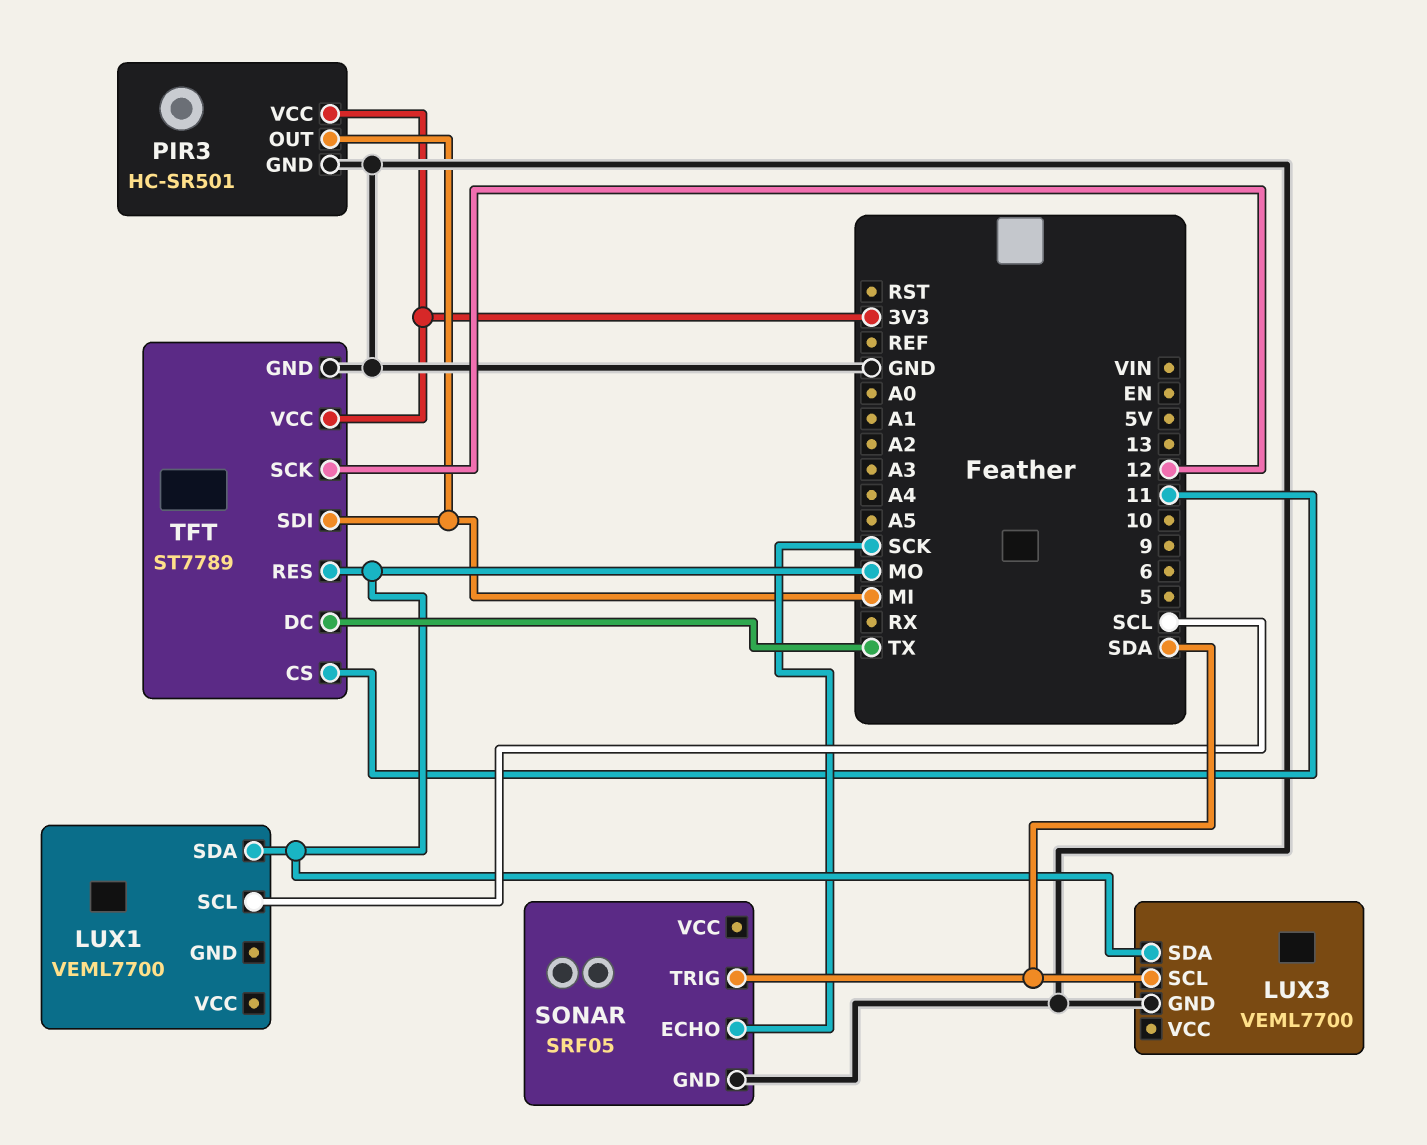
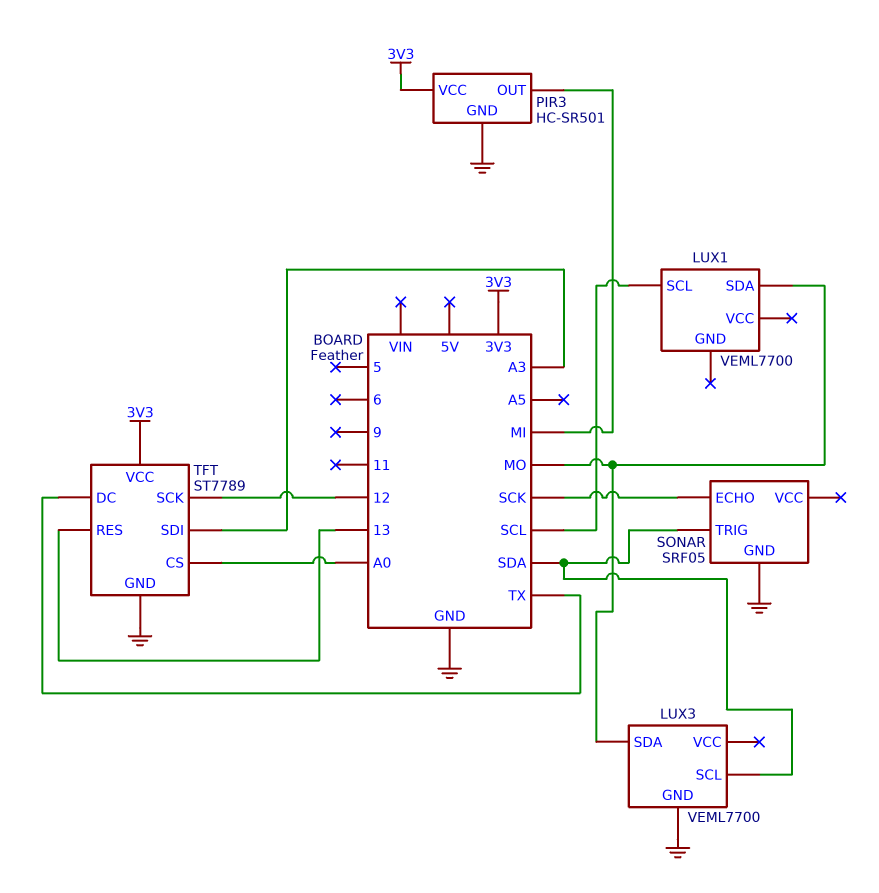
TFT pin CS: 11 -> A0
TFT pin RES: MO -> 13
TFT pin SDI: MI -> A3

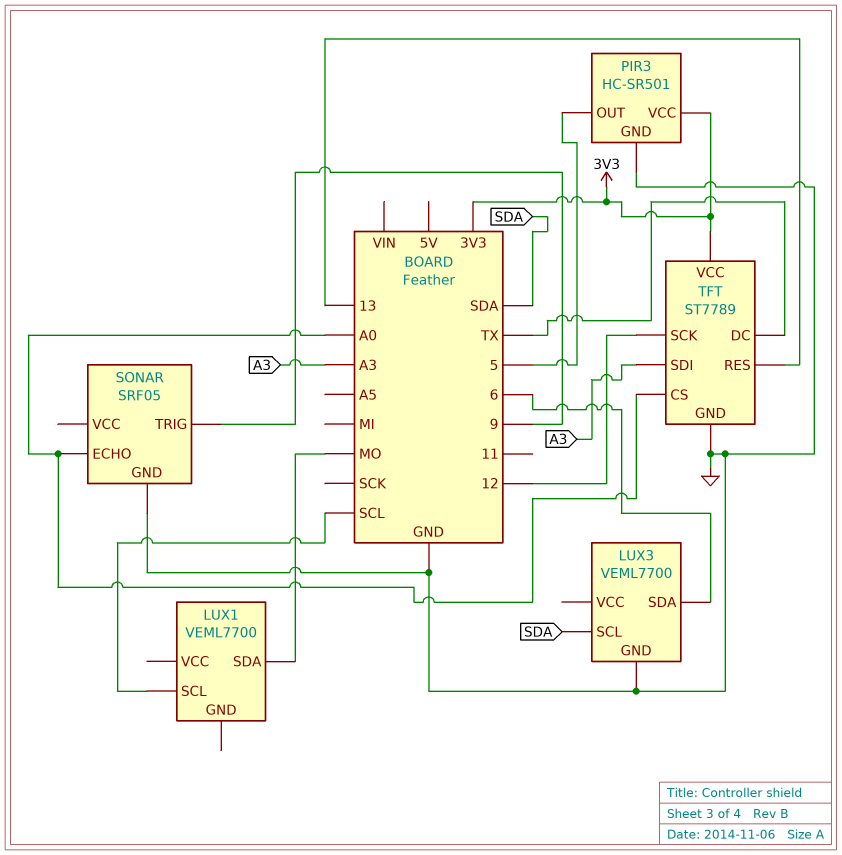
LUX3 pin SDA: MO -> 6
PIR3 pin OUT: MI -> 5
SONAR pin ECHO: SCK -> A0
SONAR pin TRIG: SDA -> 9

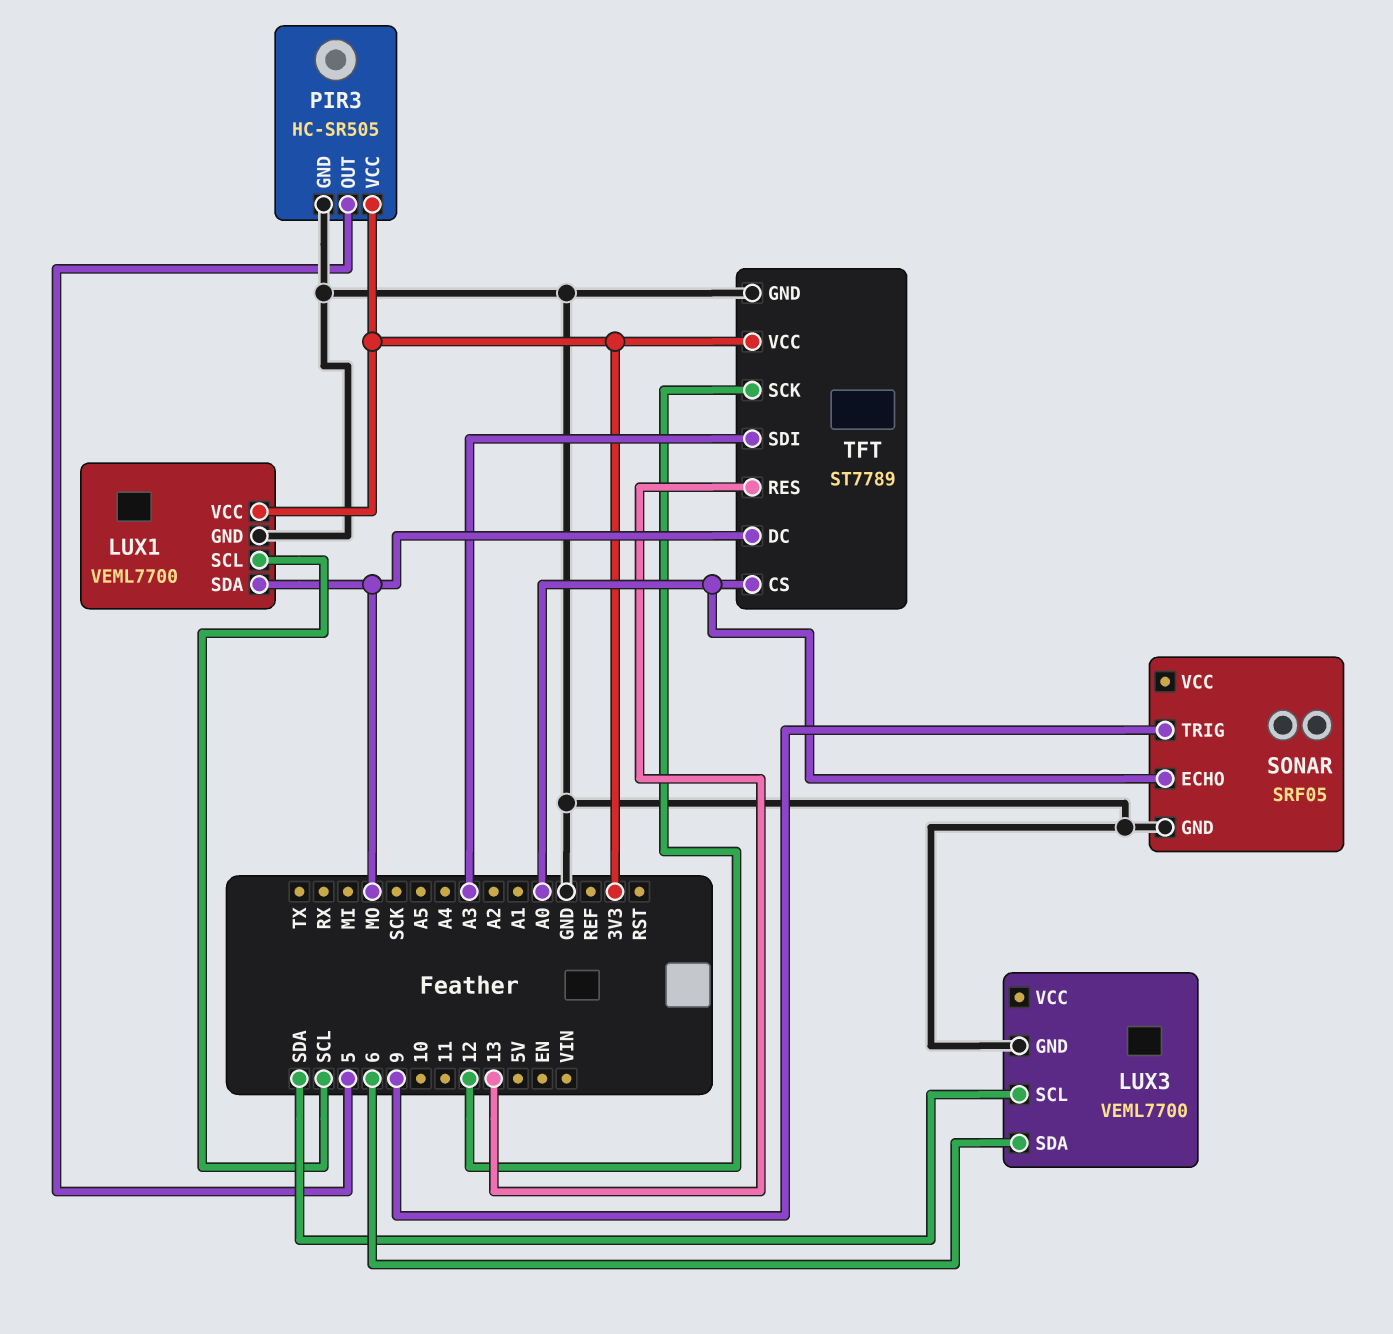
LUX1 pin GND: none -> GND
LUX1 pin VCC: none -> 3V3
PIR3: HC-SR501 -> HC-SR505
TFT pin DC: TX -> MO

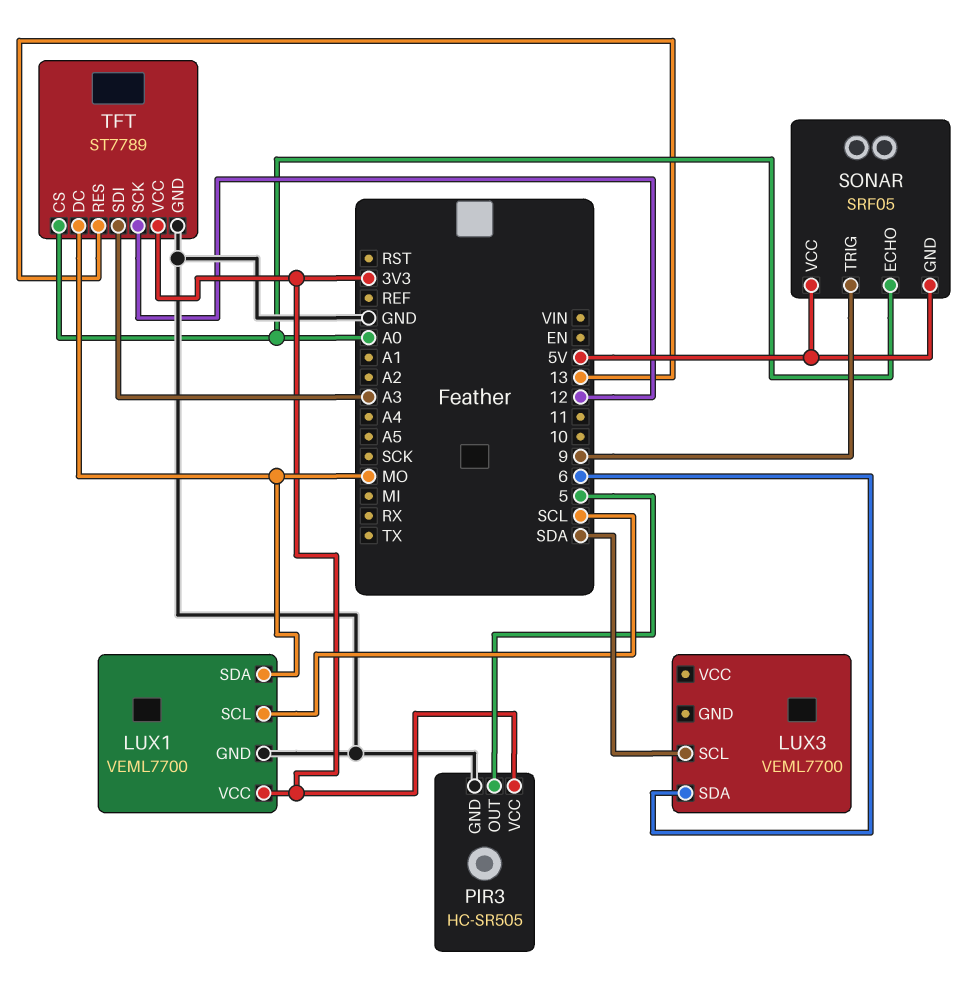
LUX3 pin GND: GND -> none
SONAR pin GND: GND -> 5V
SONAR pin VCC: none -> 5V

